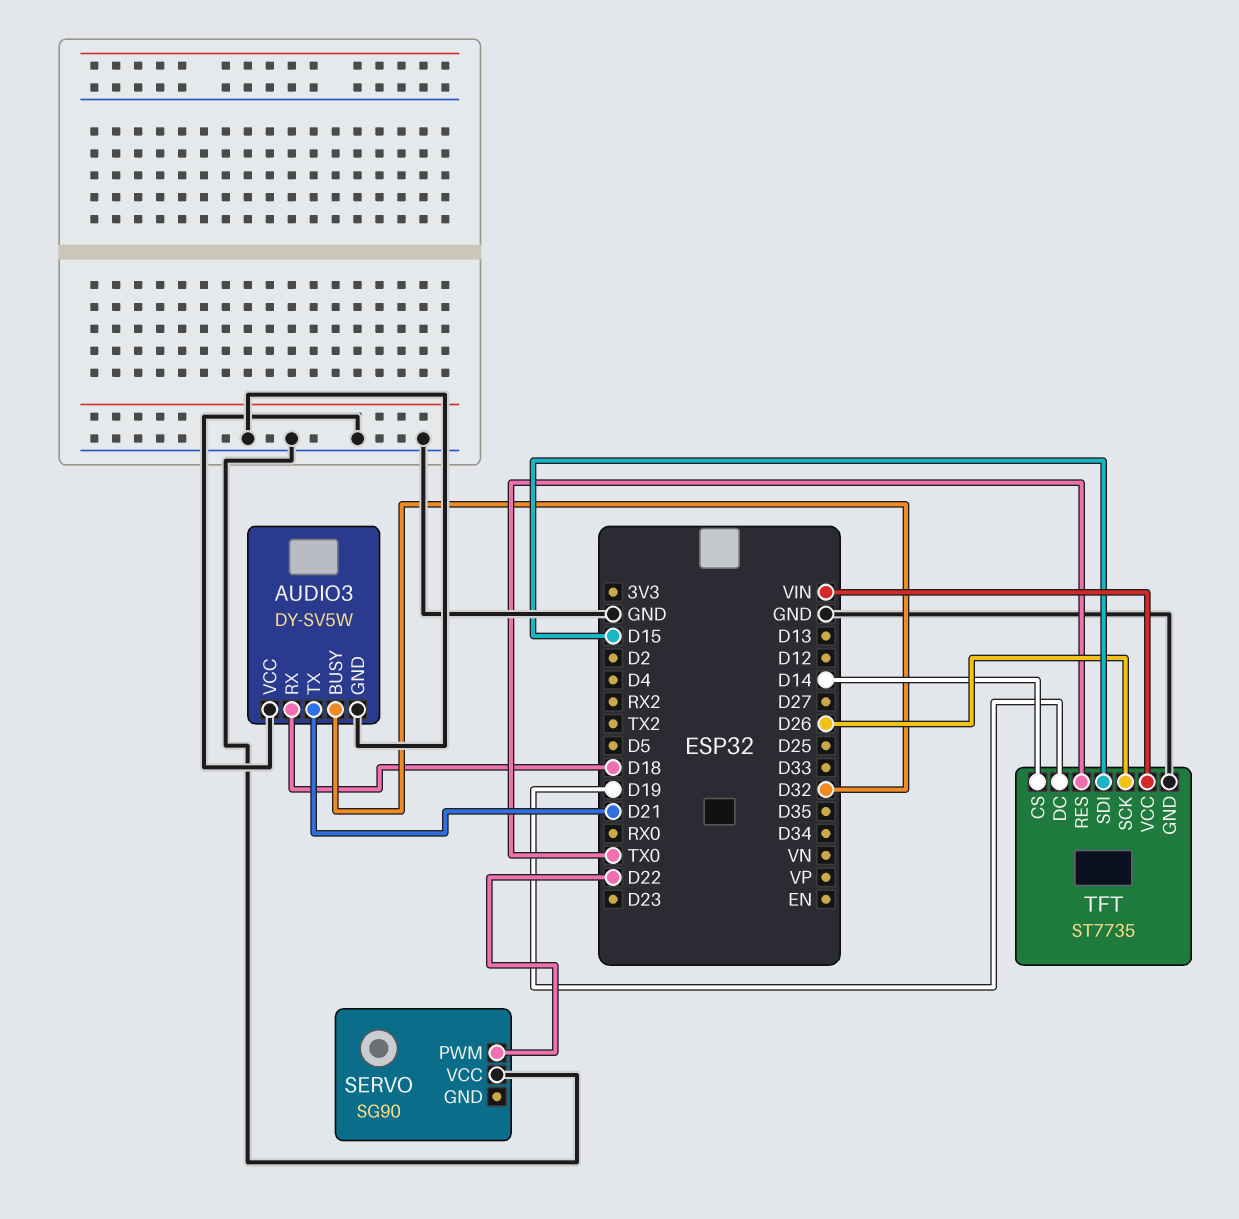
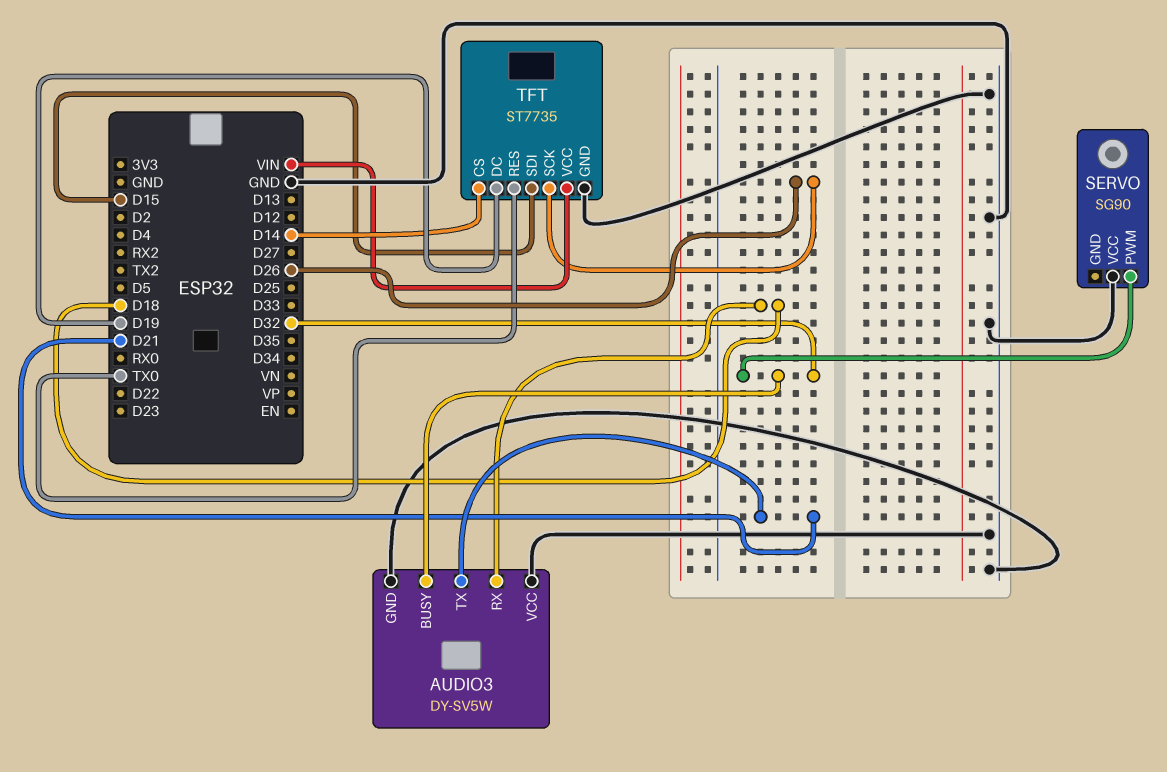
SERVO pin PWM: D22 -> D32

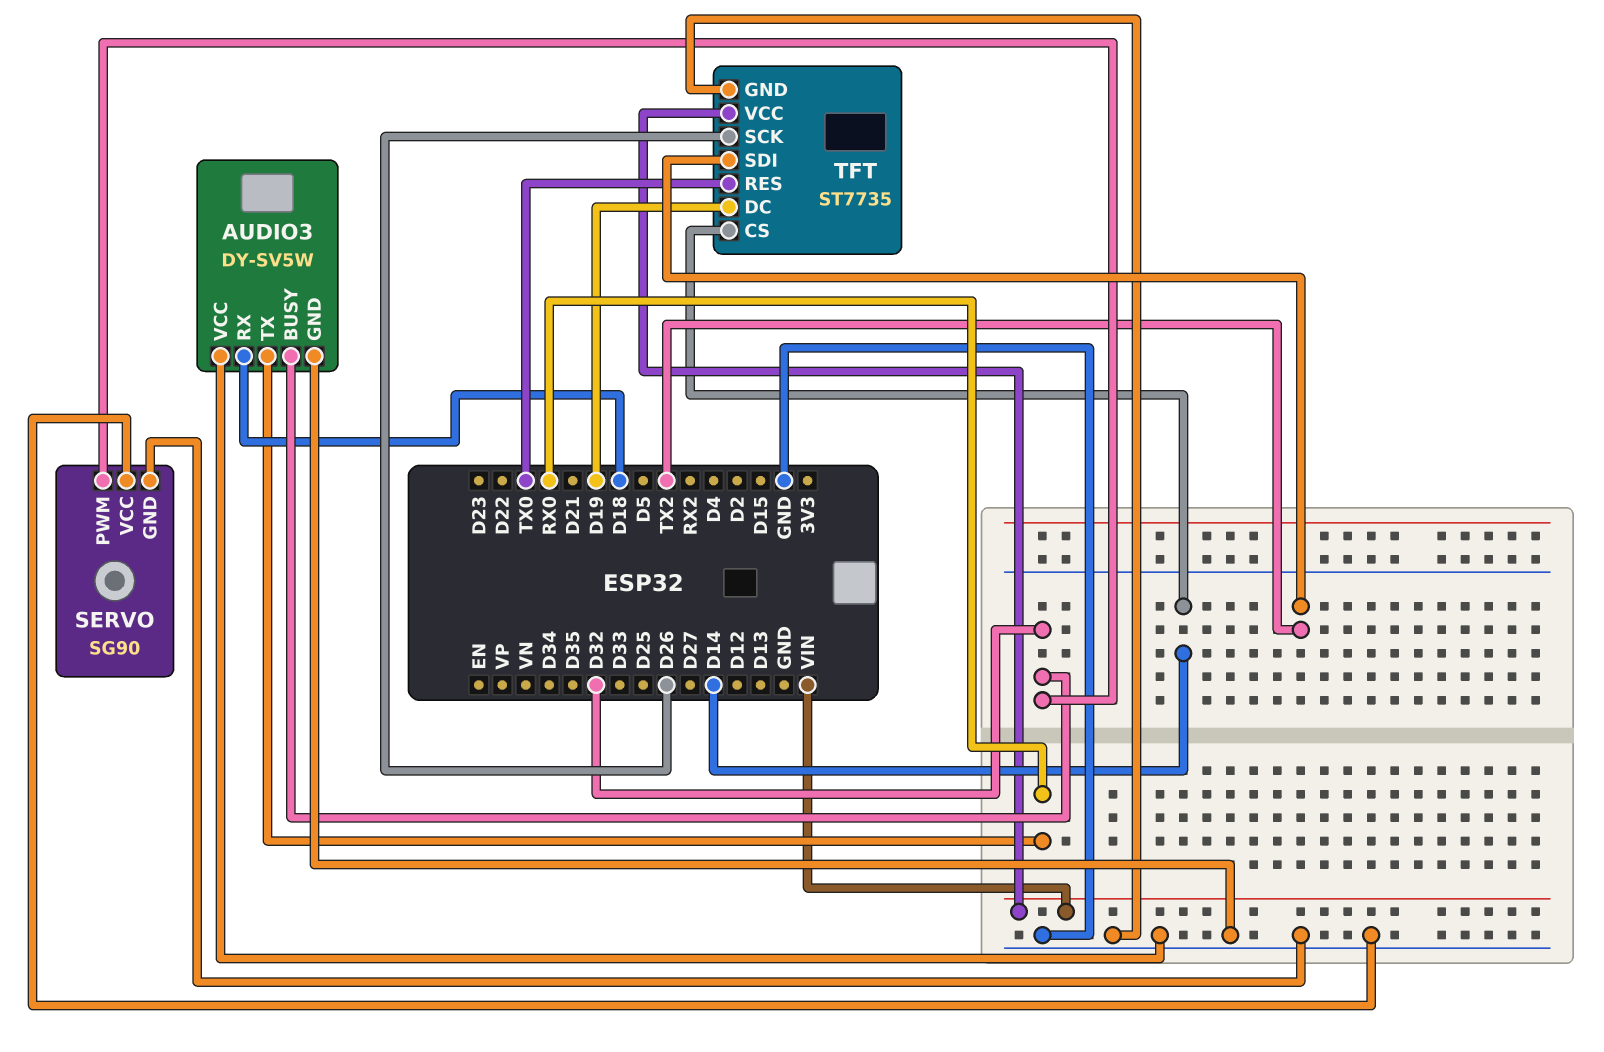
AUDIO3 pin TX: D21 -> RX0
SERVO pin GND: none -> GND
TFT pin SDI: D15 -> TX2

